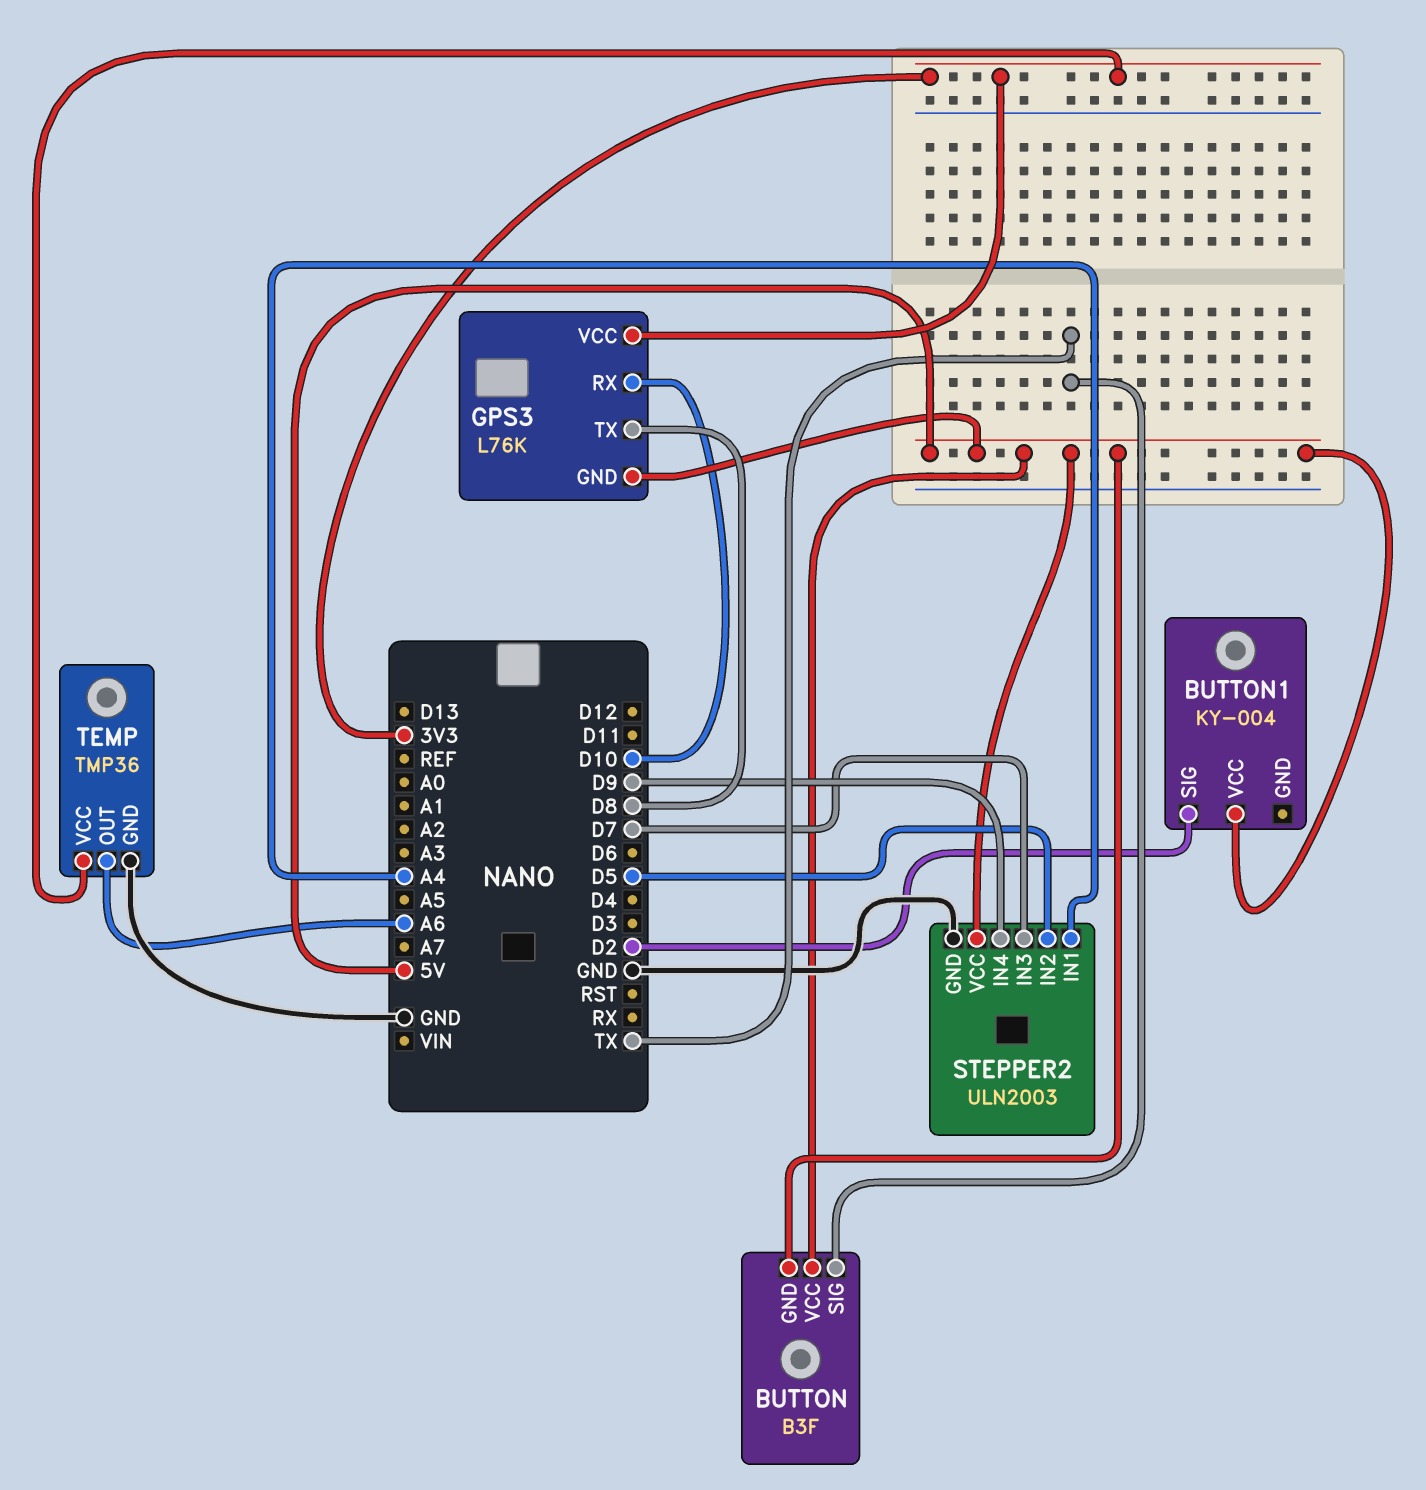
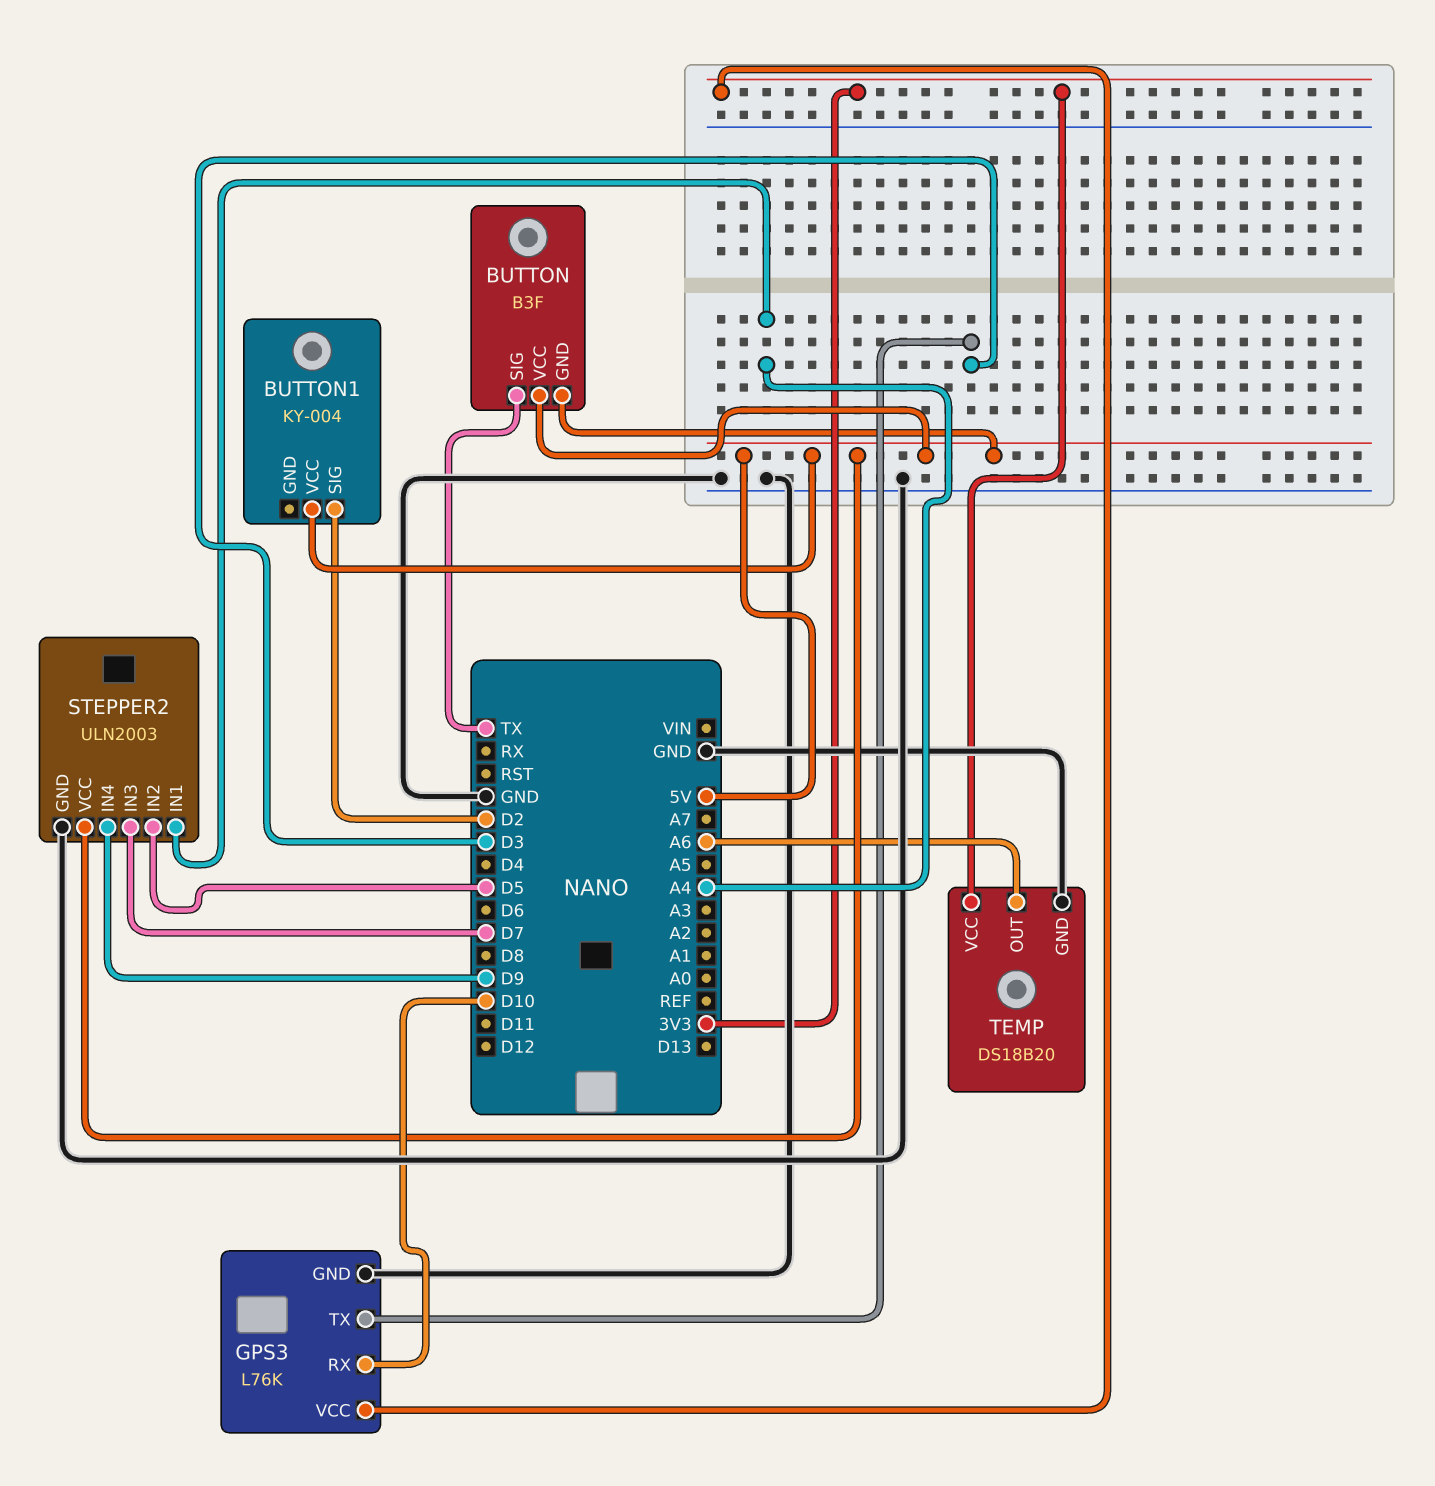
GPS3 pin GND: 5V -> GND
GPS3 pin TX: D8 -> D3
TEMP: TMP36 -> DS18B20

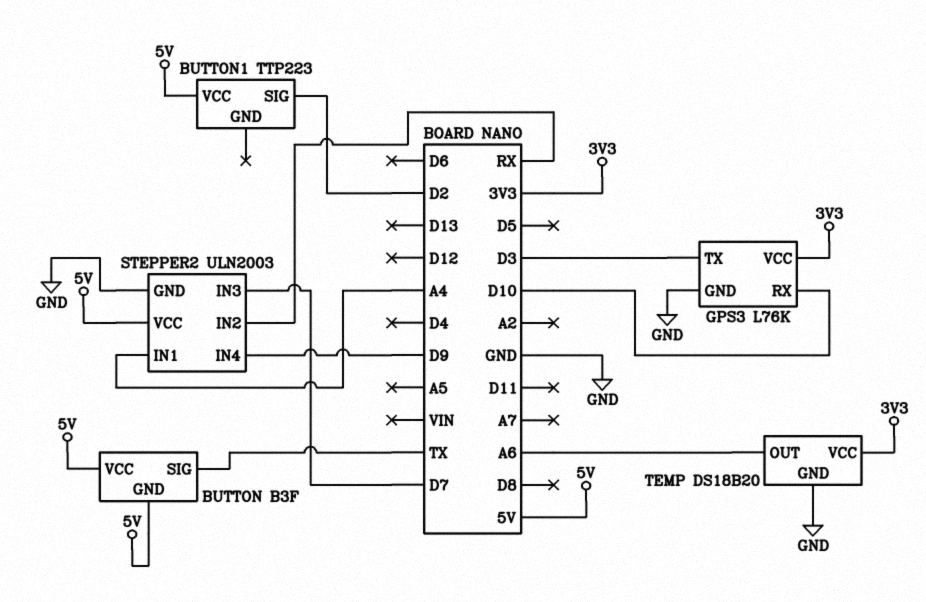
BUTTON1: KY-004 -> TTP223
STEPPER2 pin IN2: D5 -> RX

